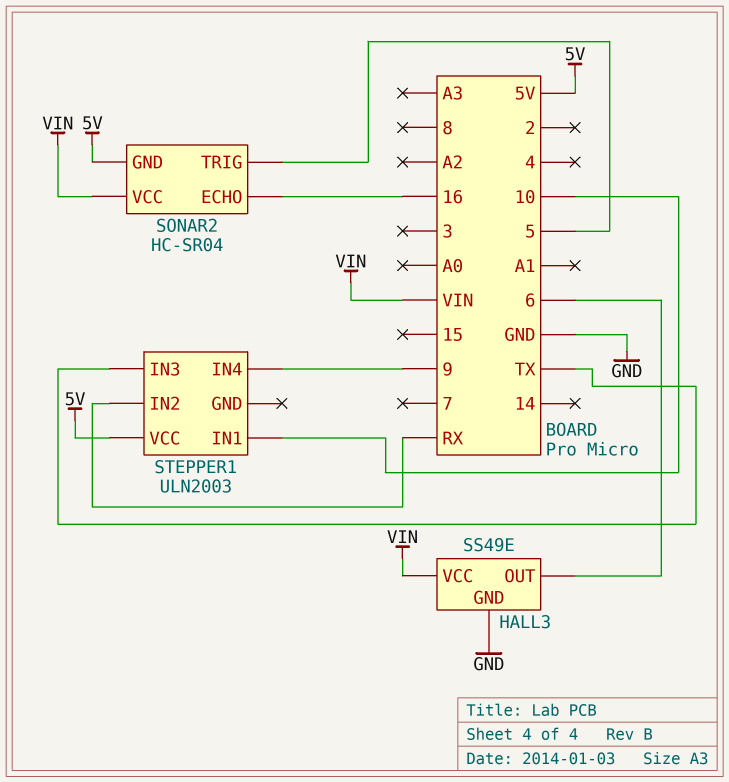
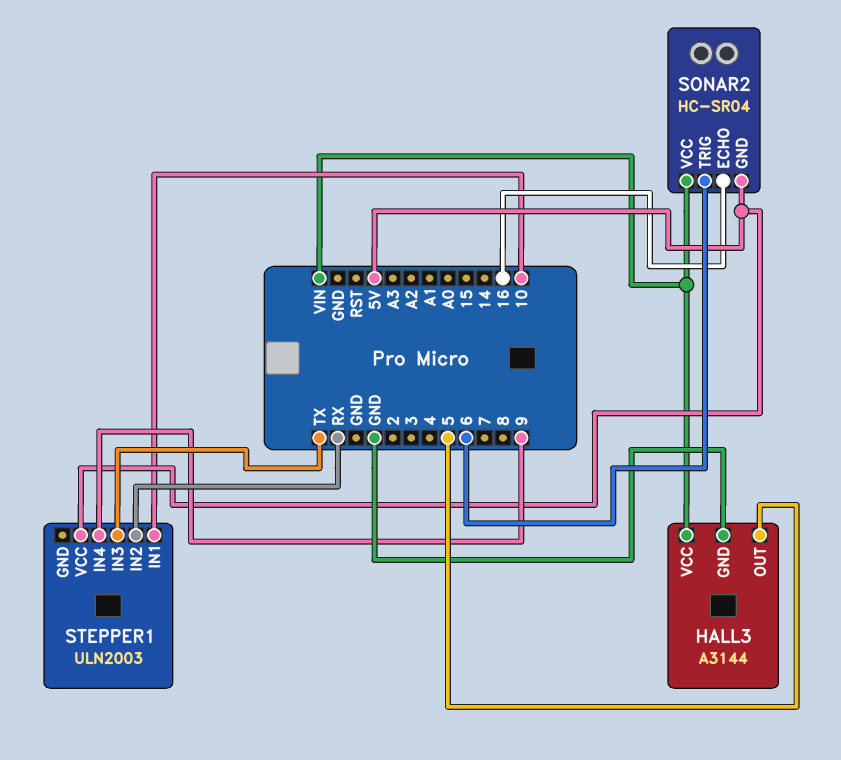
HALL3: SS49E -> A3144
HALL3 pin OUT: 6 -> 5
SONAR2 pin TRIG: 5 -> 6

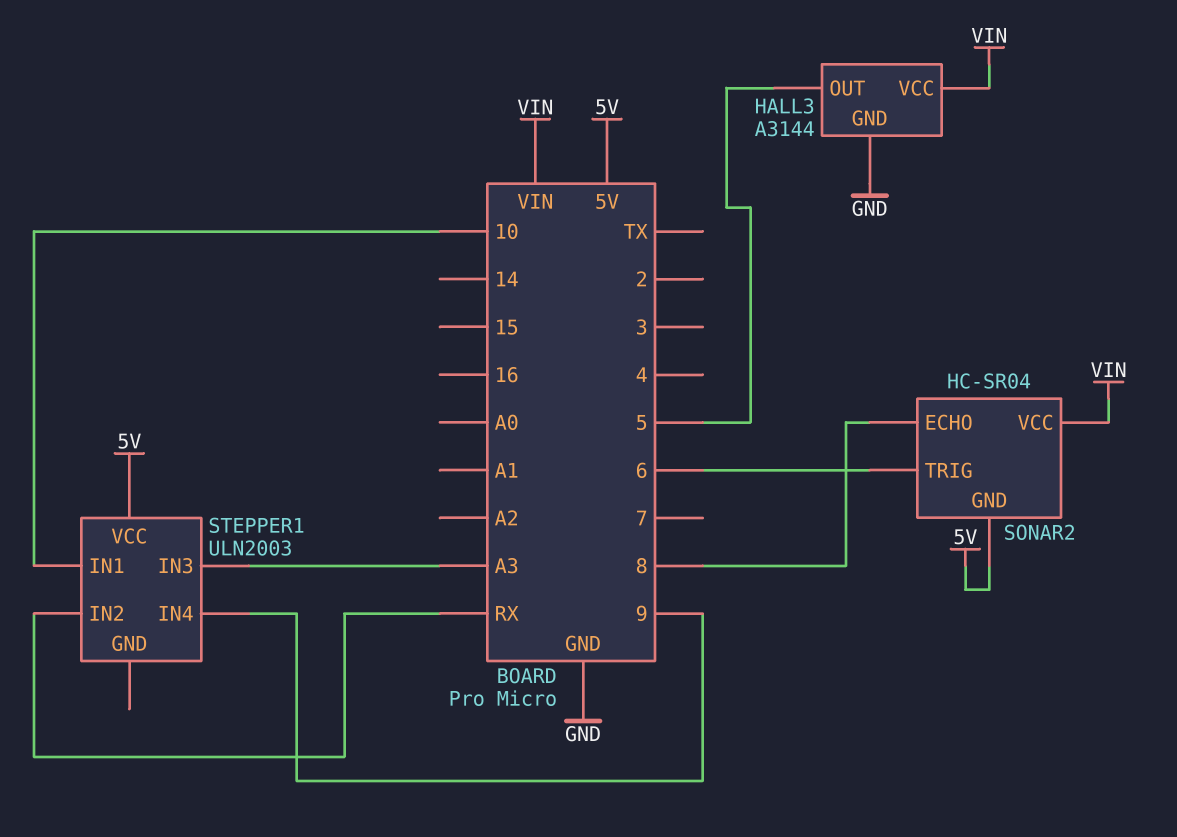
SONAR2 pin ECHO: 16 -> 8
STEPPER1 pin IN3: TX -> A3

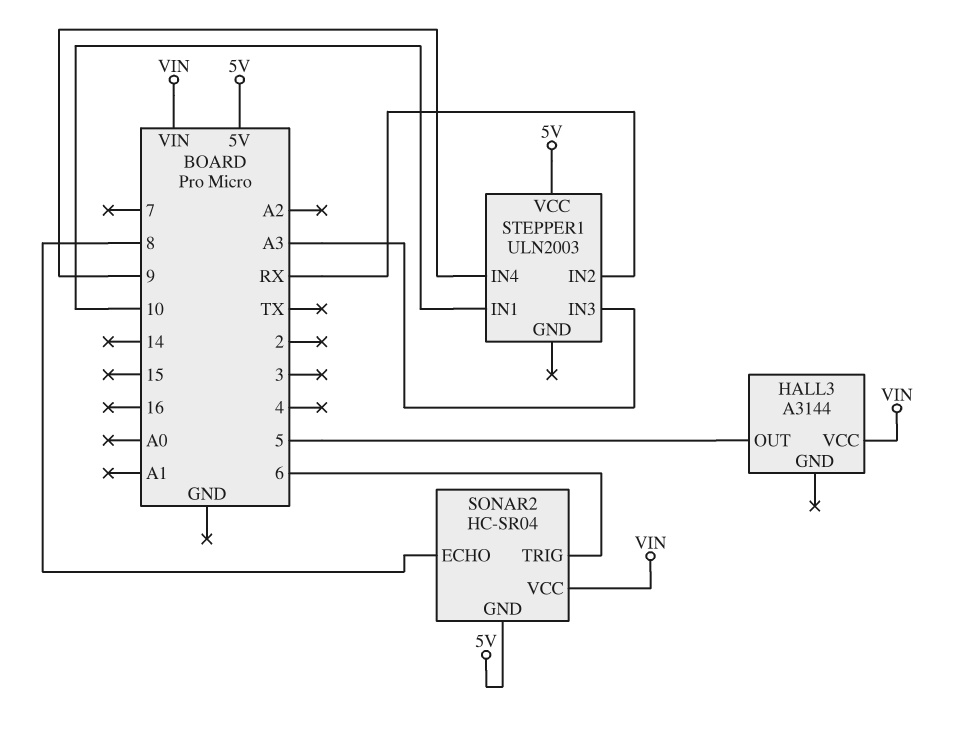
HALL3 pin GND: GND -> none

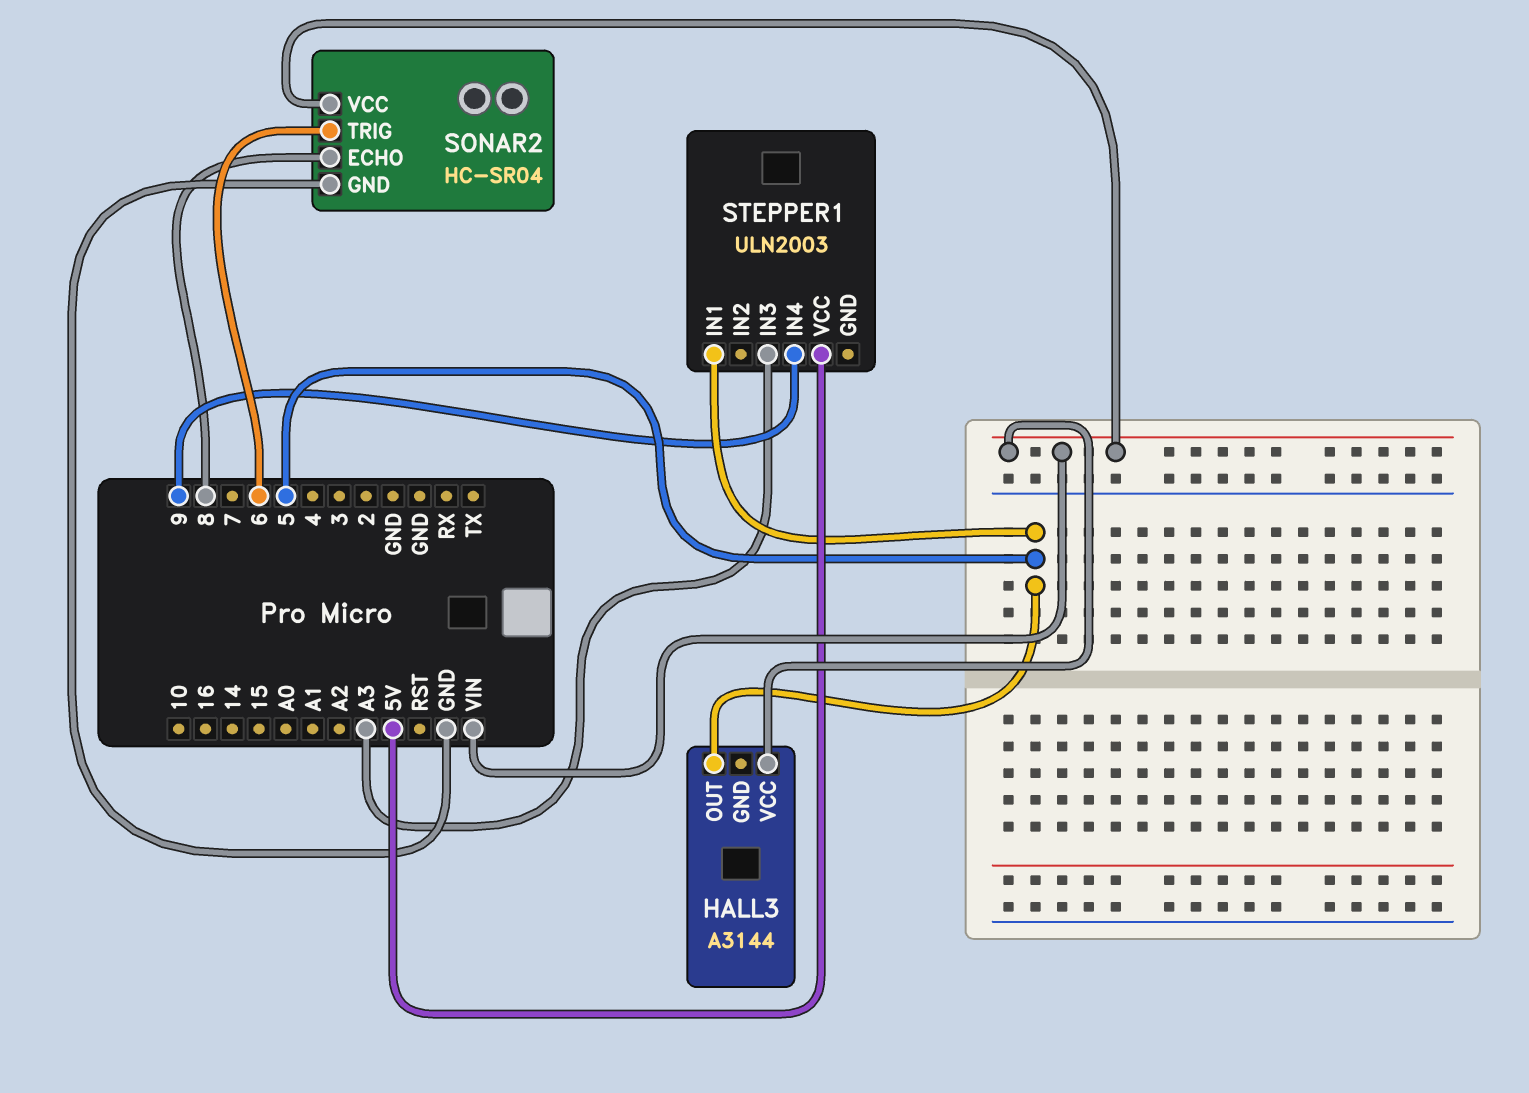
SONAR2 pin GND: 5V -> GND
STEPPER1 pin IN1: 10 -> 5
STEPPER1 pin IN2: RX -> none

